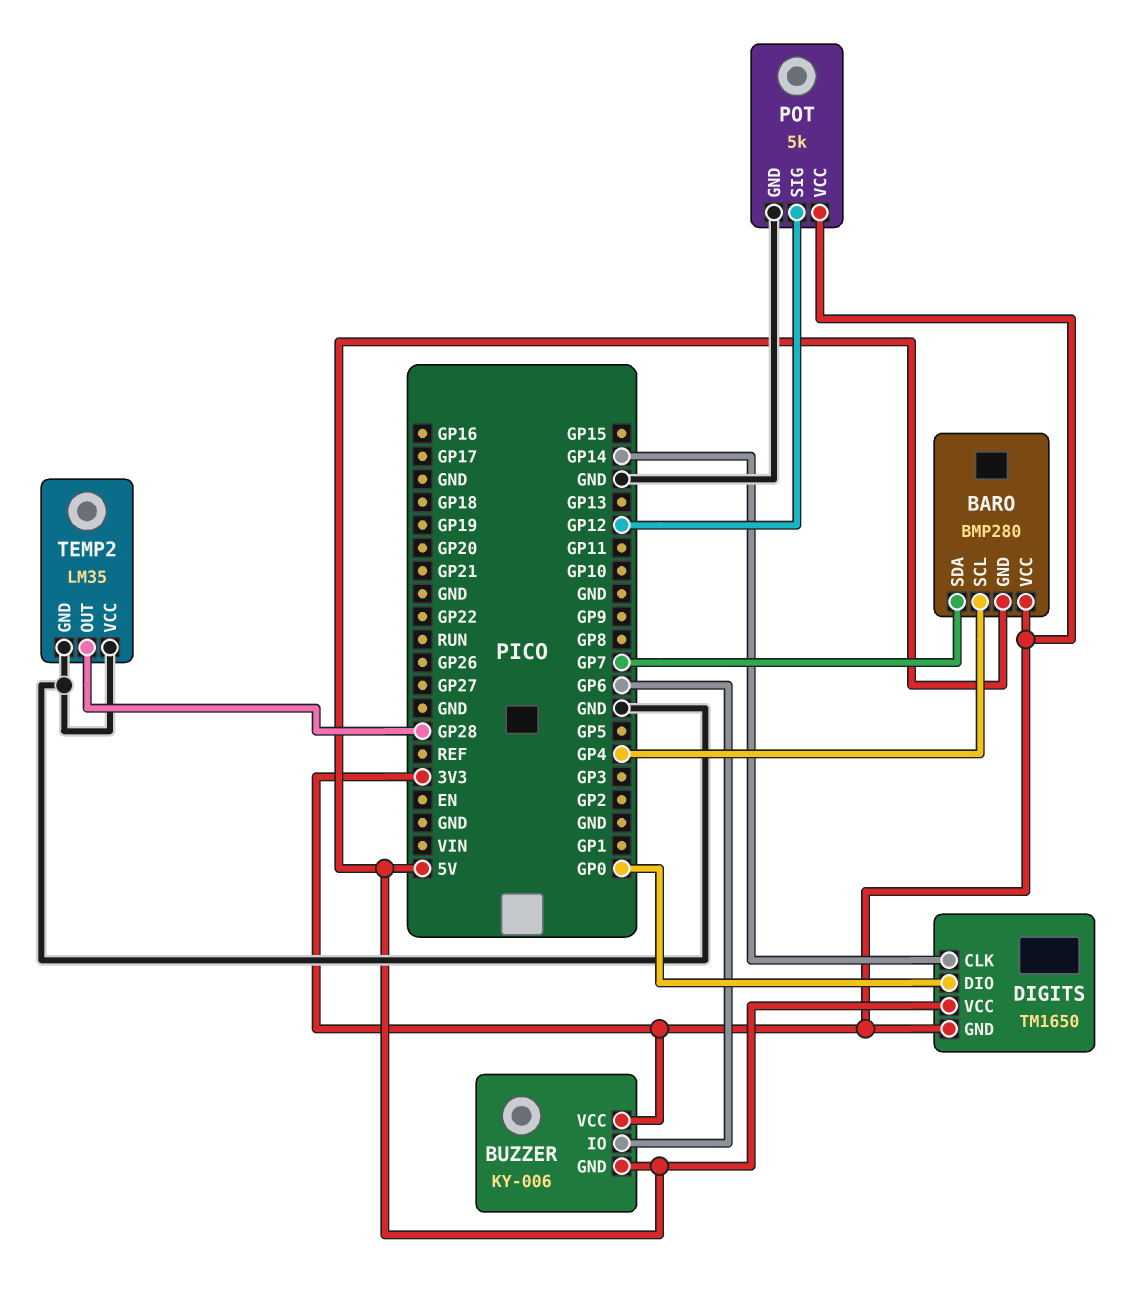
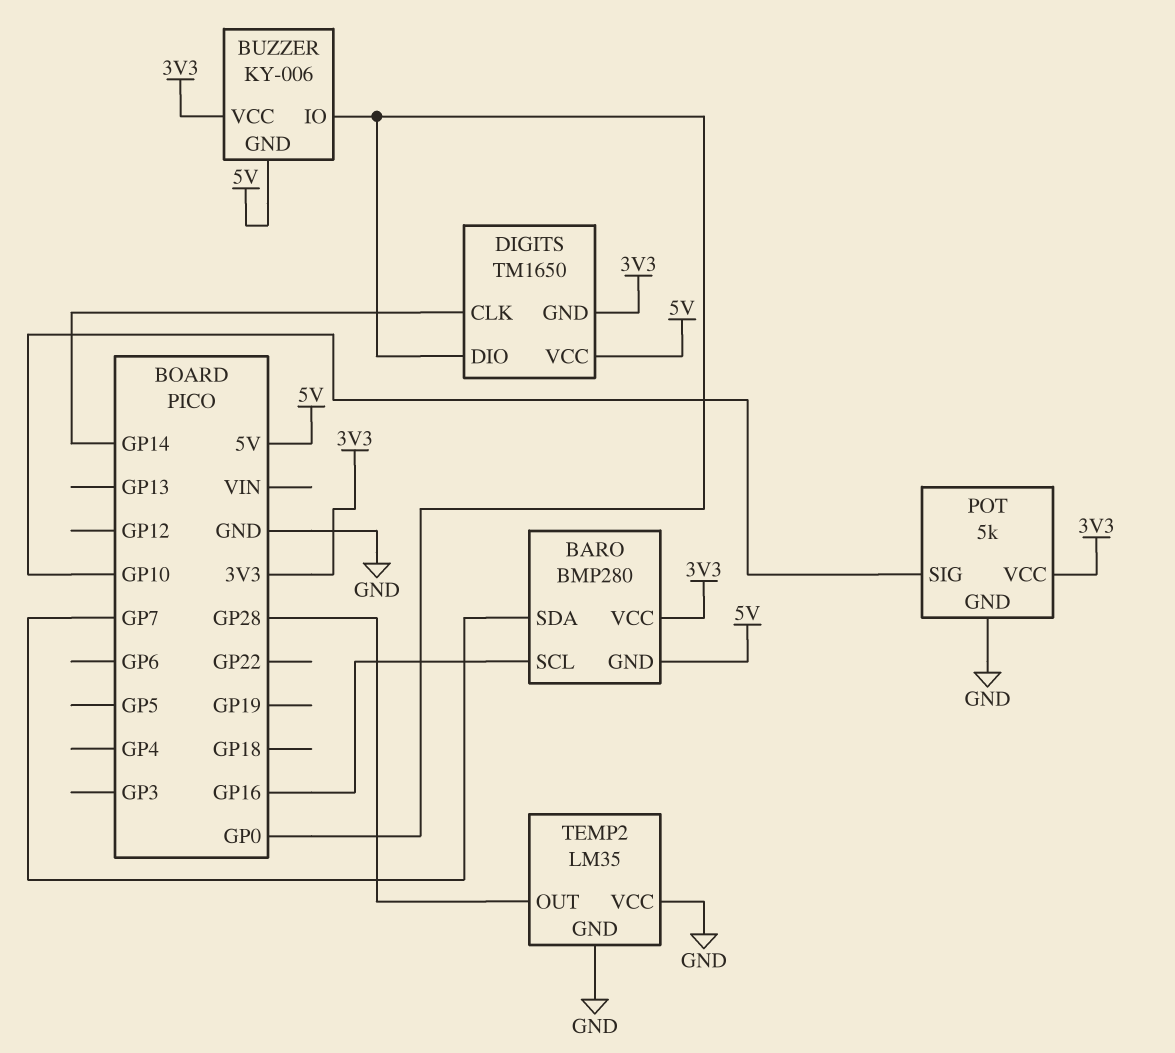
BARO pin SCL: GP4 -> GP16
BUZZER pin IO: GP6 -> GP0
POT pin SIG: GP12 -> GP10

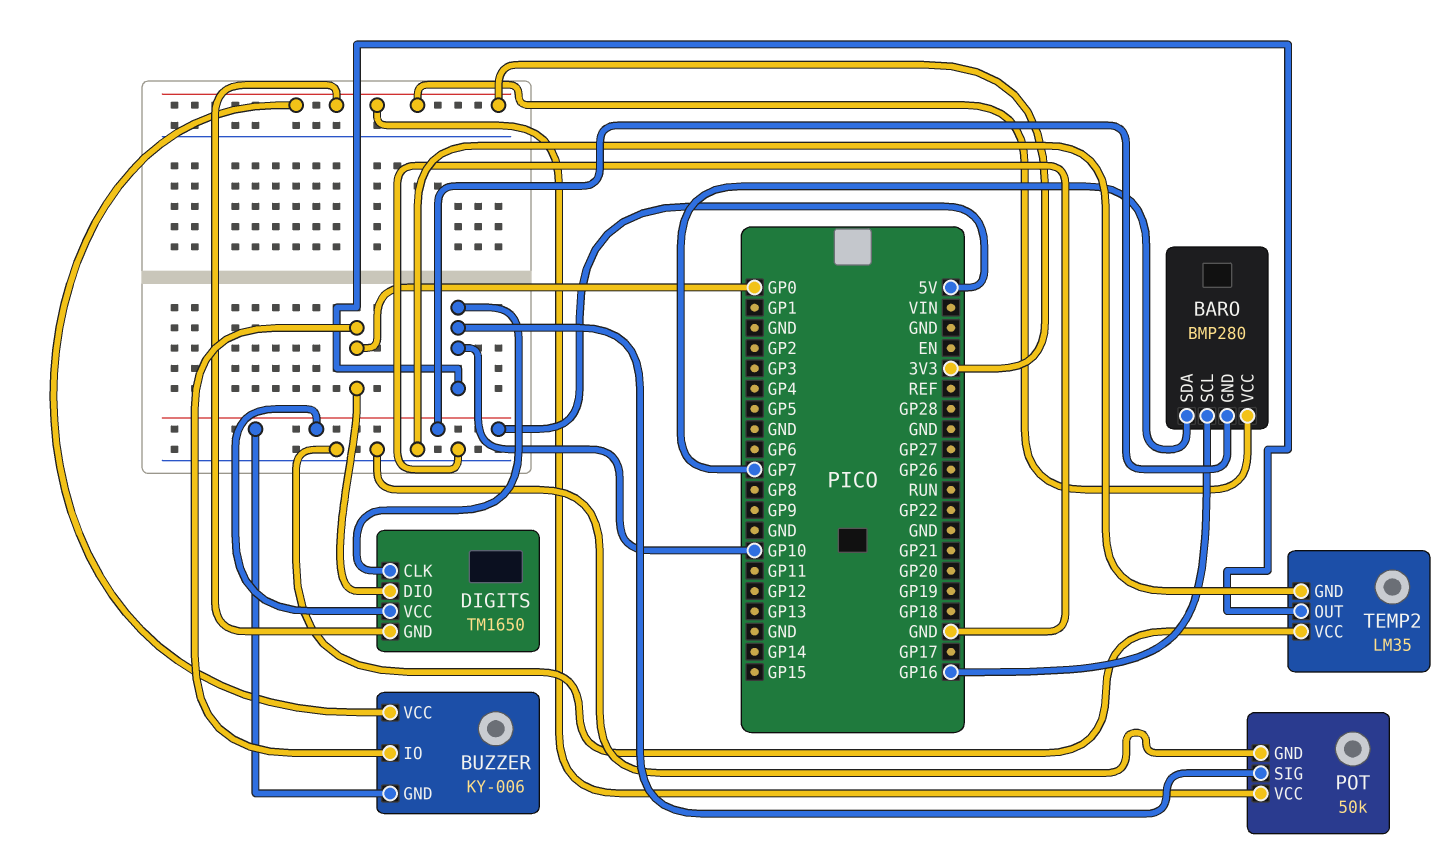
DIGITS pin CLK: GP14 -> GP10
POT: 5k -> 50k
TEMP2 pin OUT: GP28 -> GP10

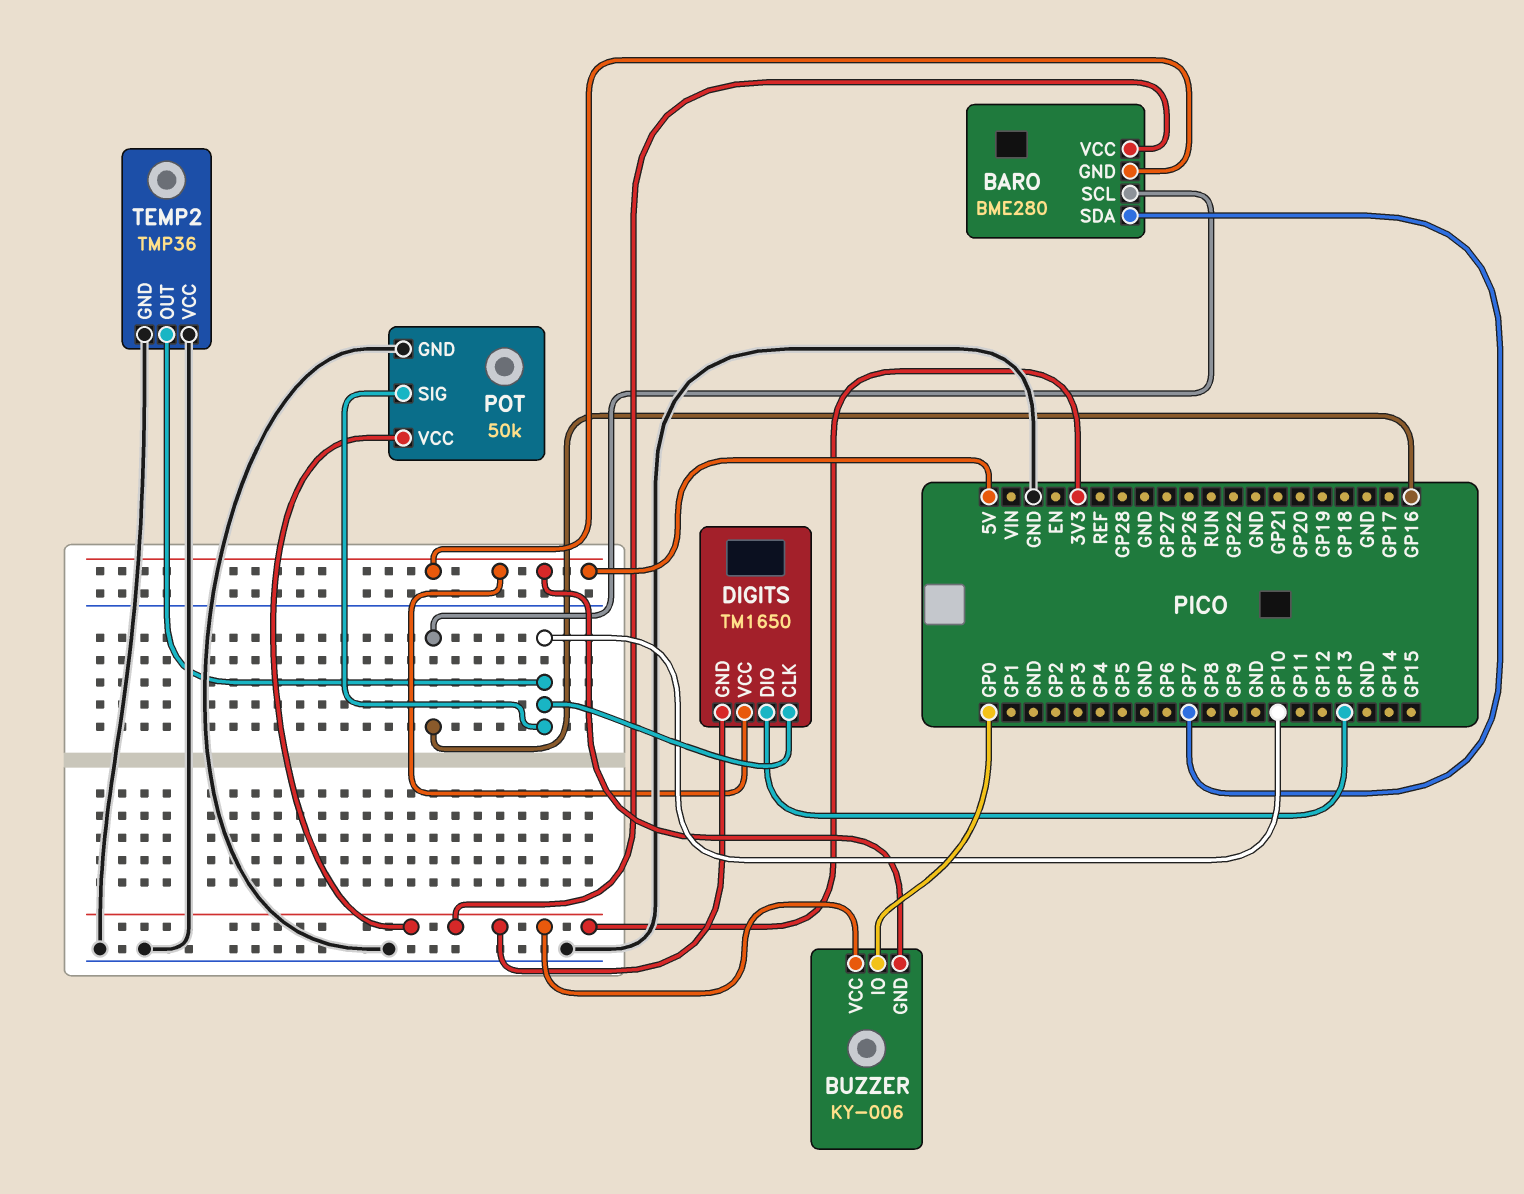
BARO: BMP280 -> BME280
DIGITS pin DIO: GP0 -> GP13
TEMP2: LM35 -> TMP36

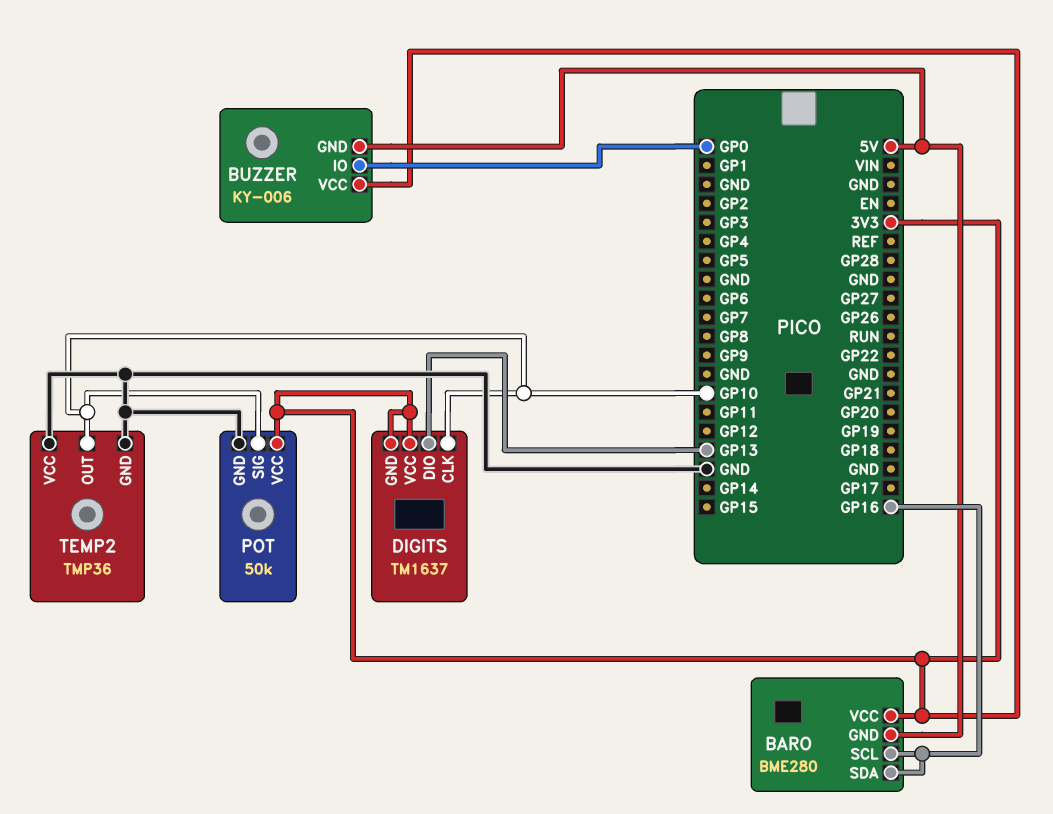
BARO pin SDA: GP7 -> GP16
DIGITS: TM1650 -> TM1637
DIGITS pin VCC: 5V -> 3V3

